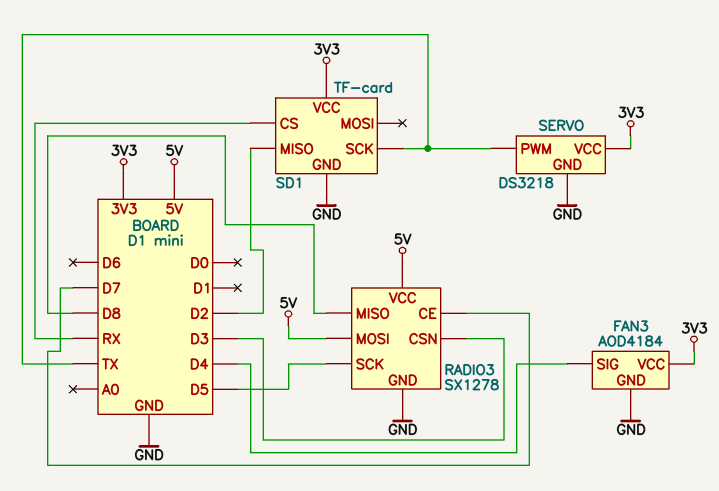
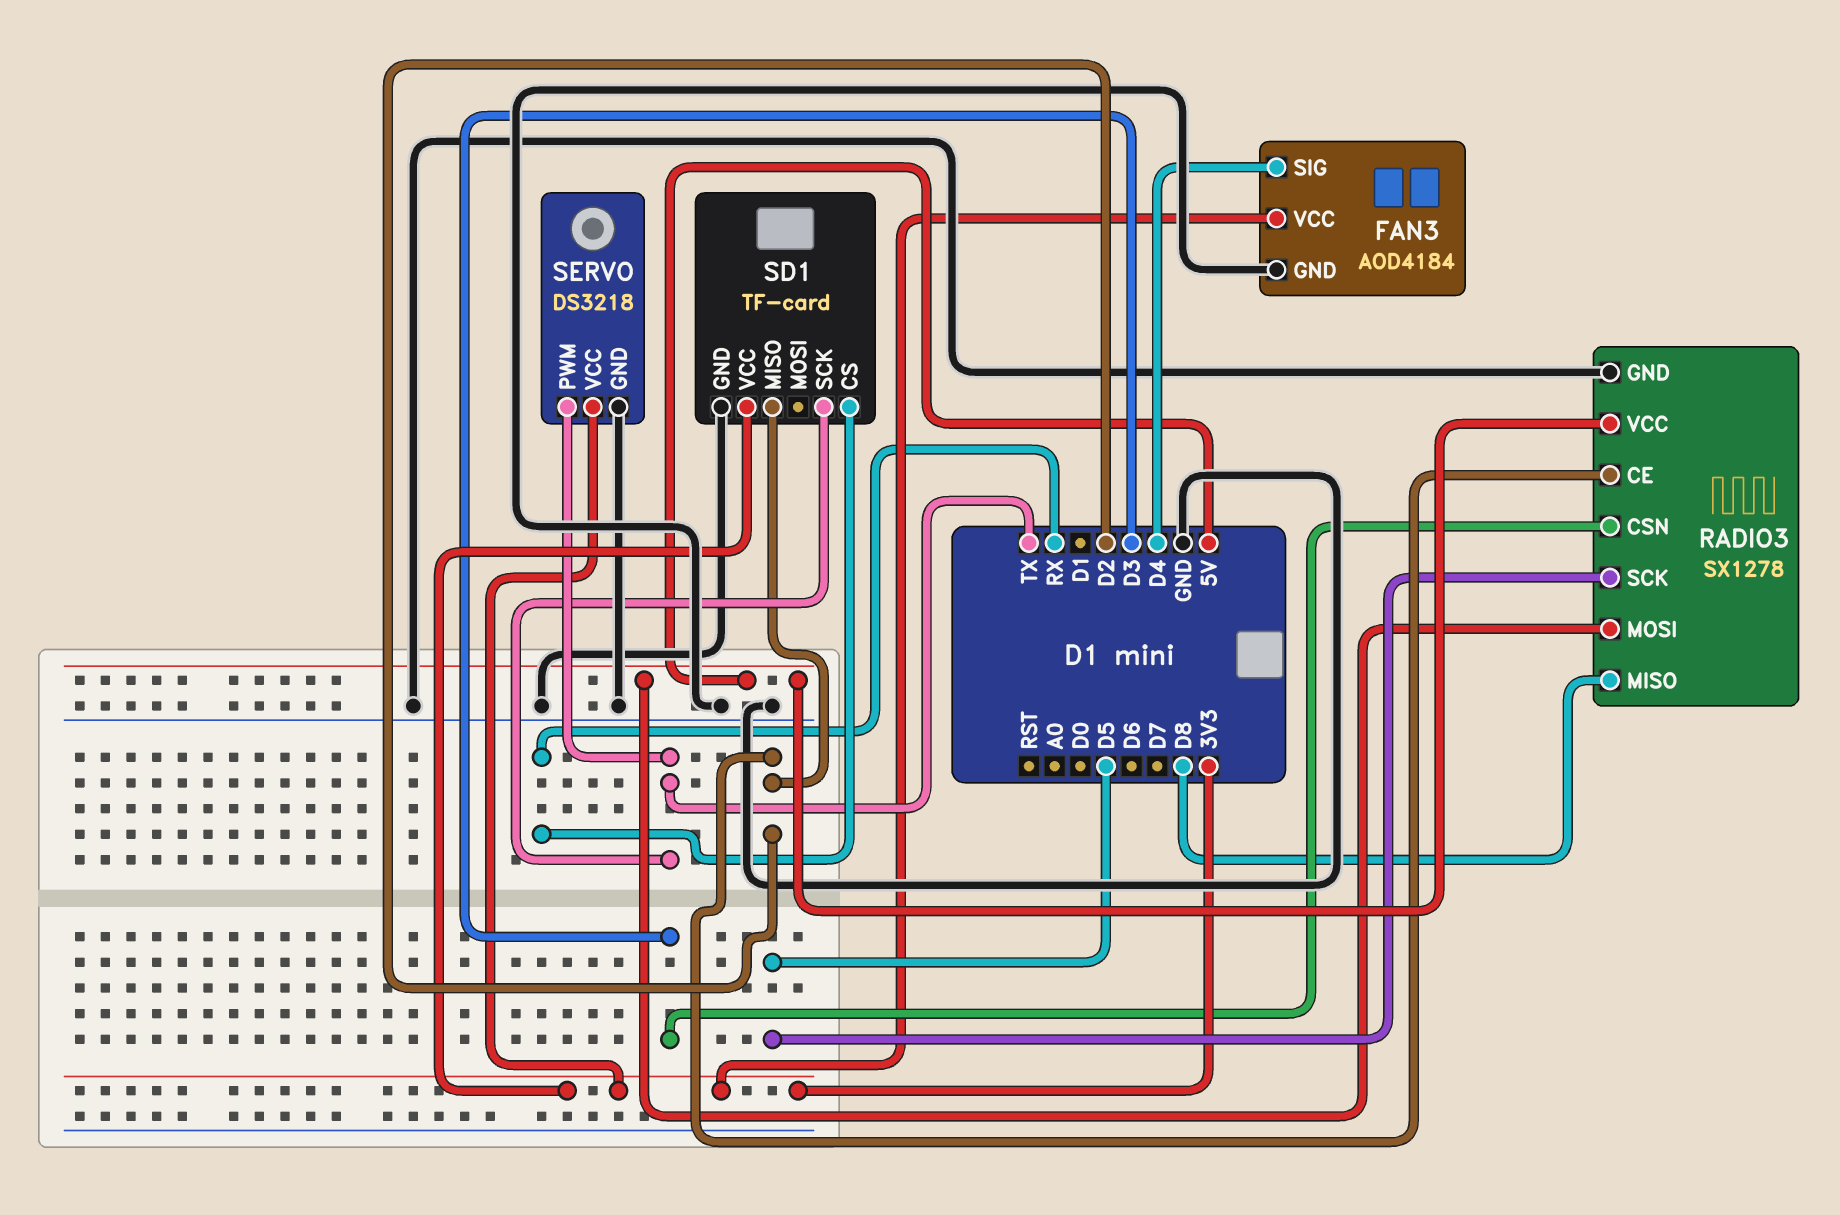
RADIO3 pin CE: D7 -> D2

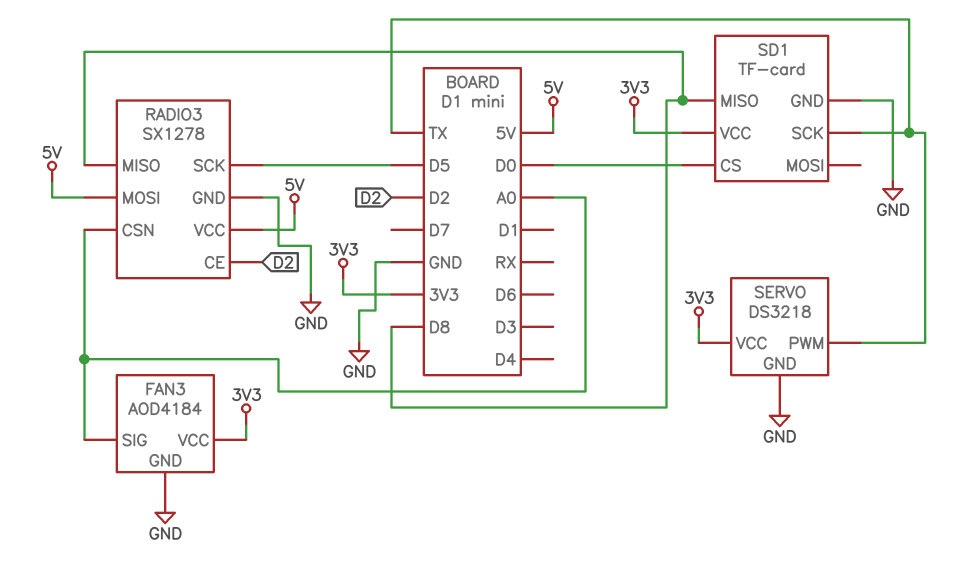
FAN3 pin SIG: D4 -> A0
RADIO3 pin CSN: D3 -> A0
SD1 pin CS: RX -> D0
SD1 pin MISO: D2 -> D8

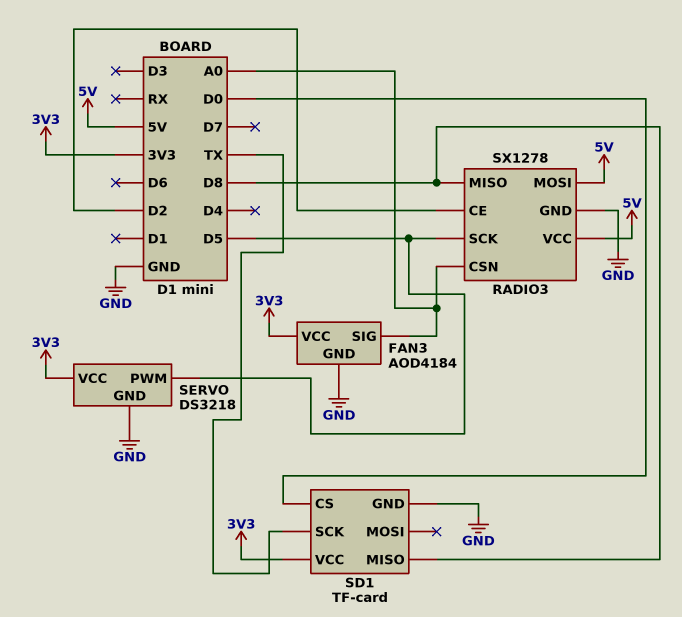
SERVO pin PWM: TX -> D5

